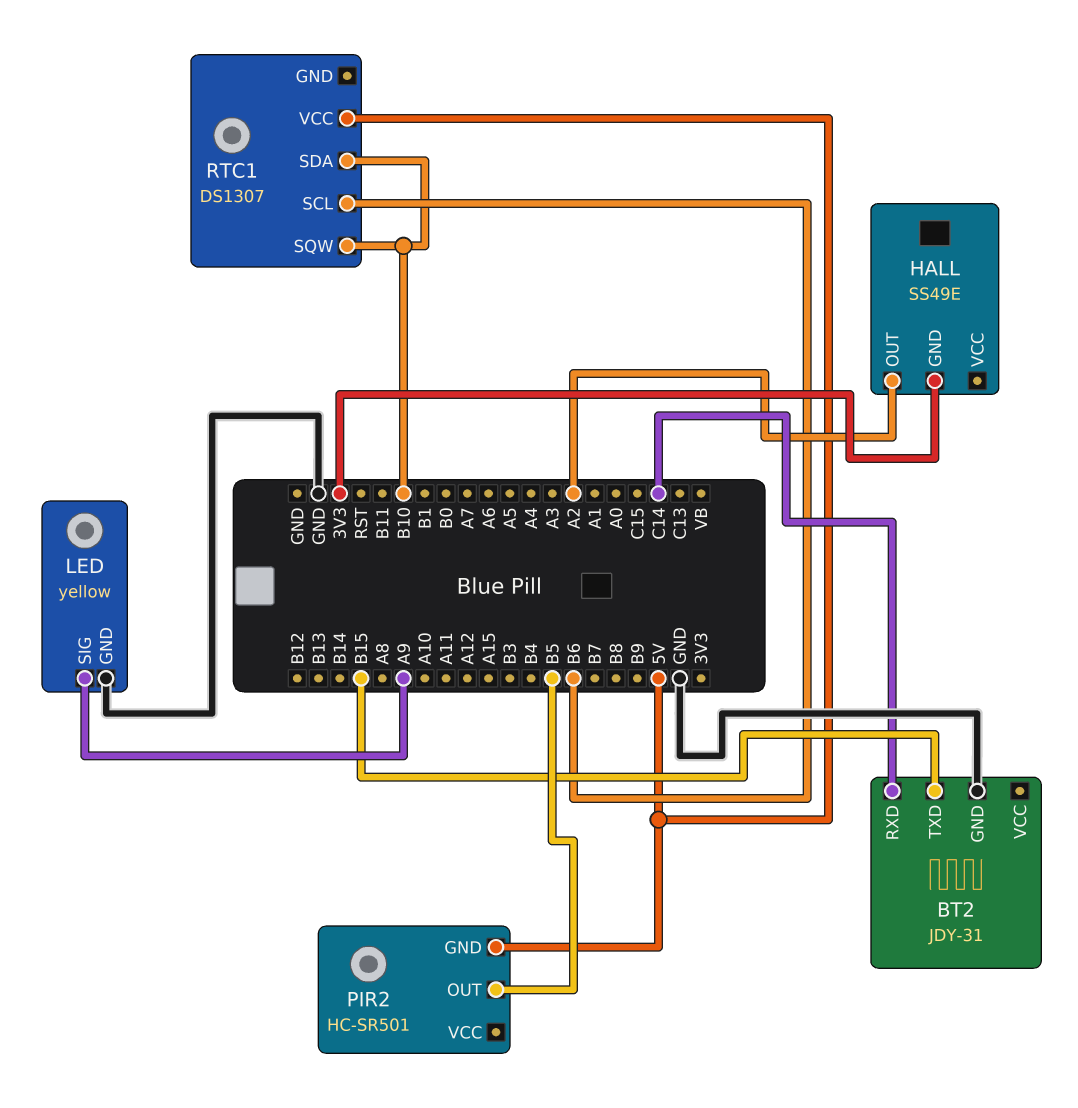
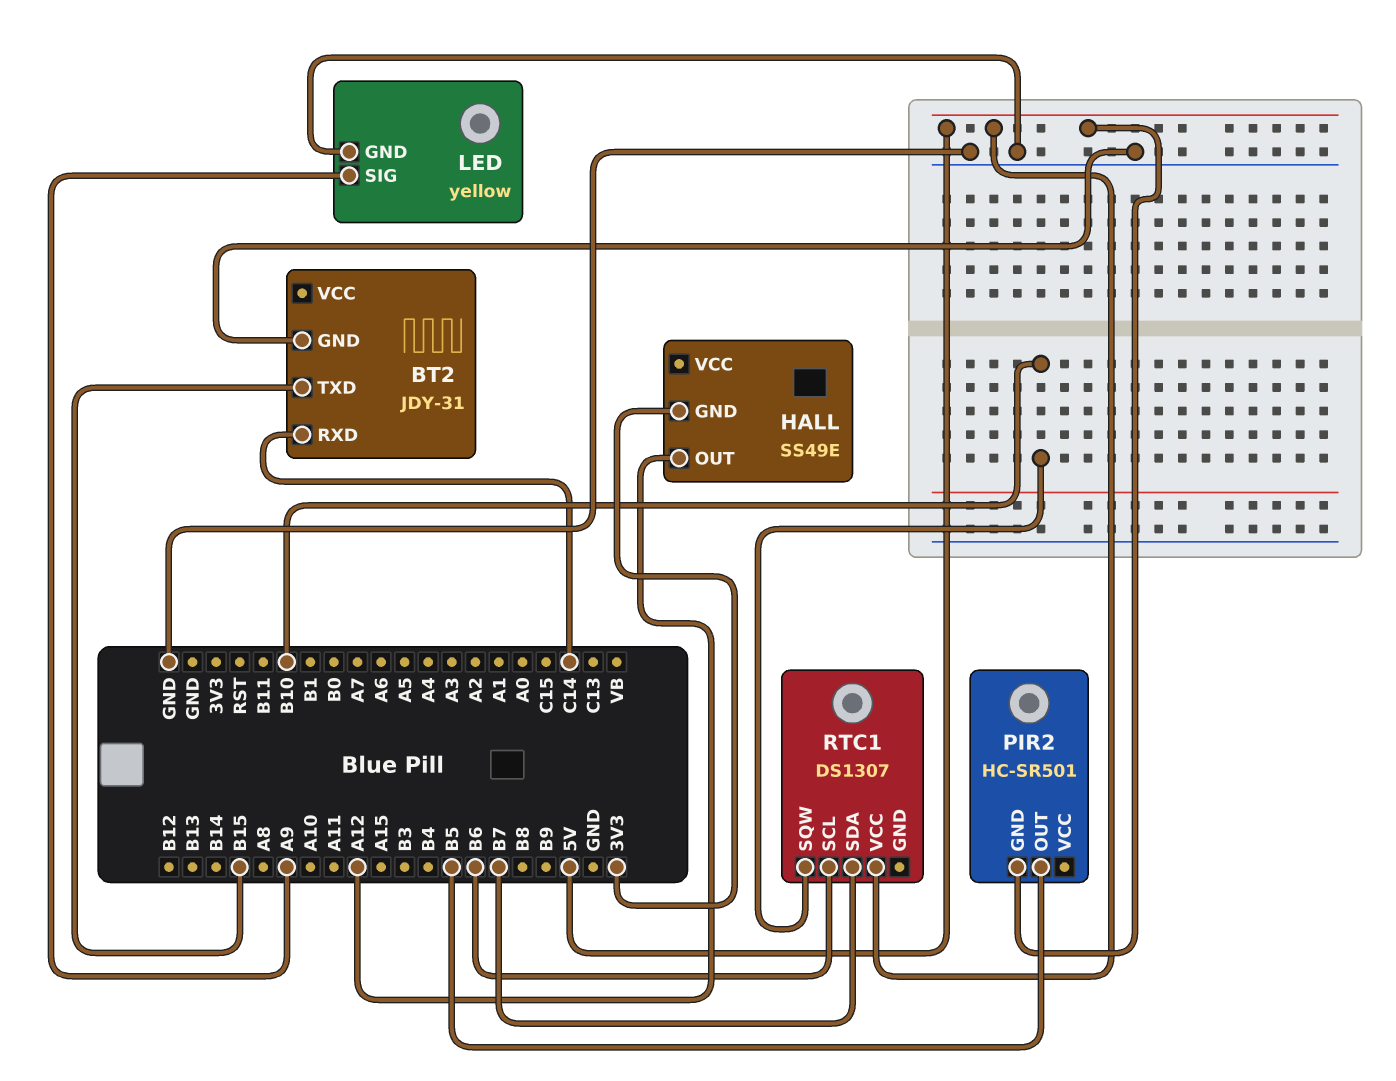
HALL pin OUT: A2 -> A12
RTC1 pin SDA: B10 -> B7

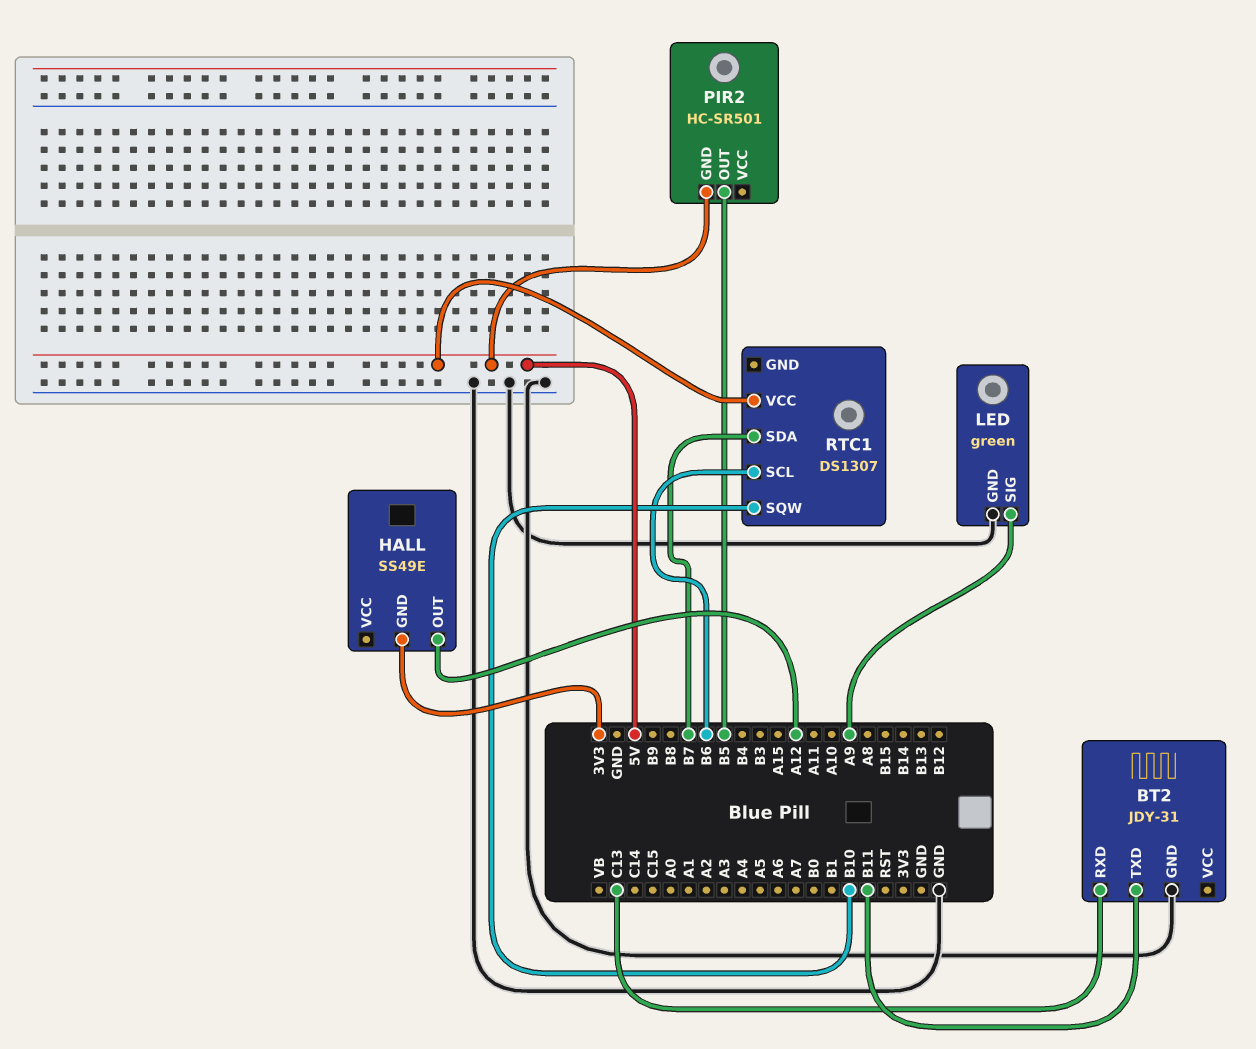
BT2 pin RXD: C14 -> C13
BT2 pin TXD: B15 -> B11
LED: yellow -> green

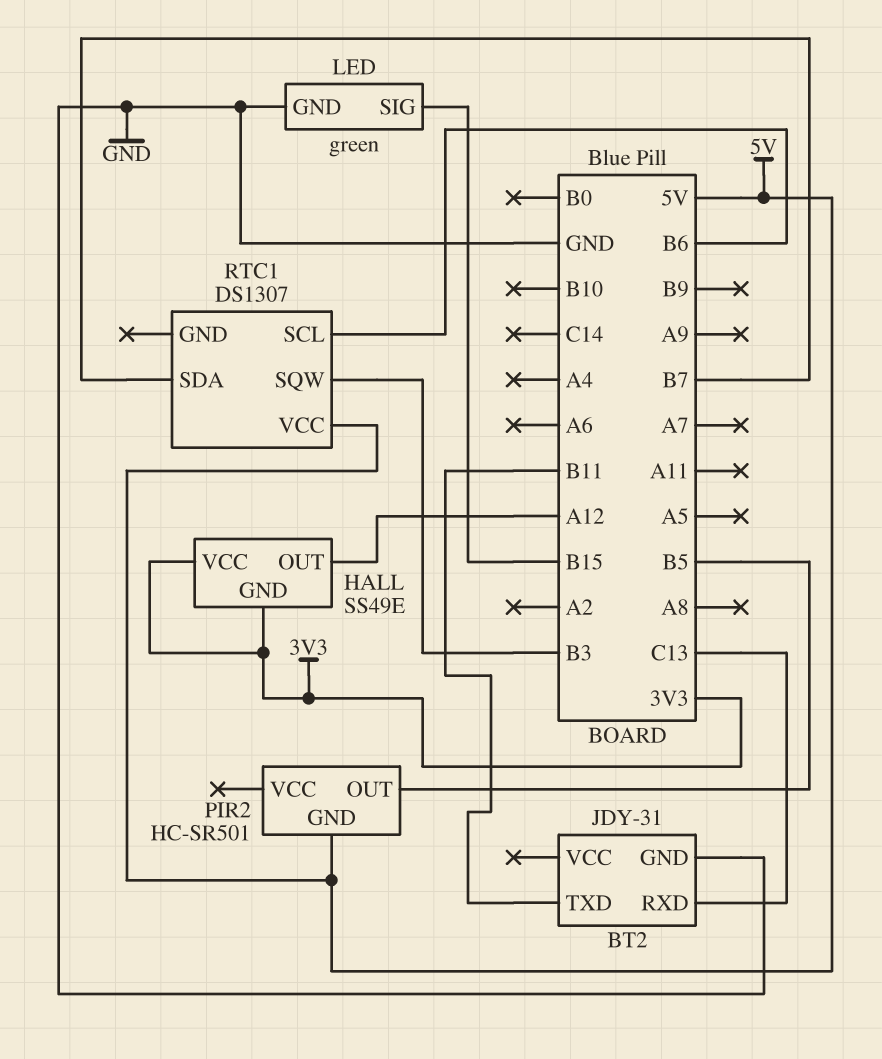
HALL pin VCC: none -> 3V3
LED pin SIG: A9 -> B15
RTC1 pin SQW: B10 -> B3

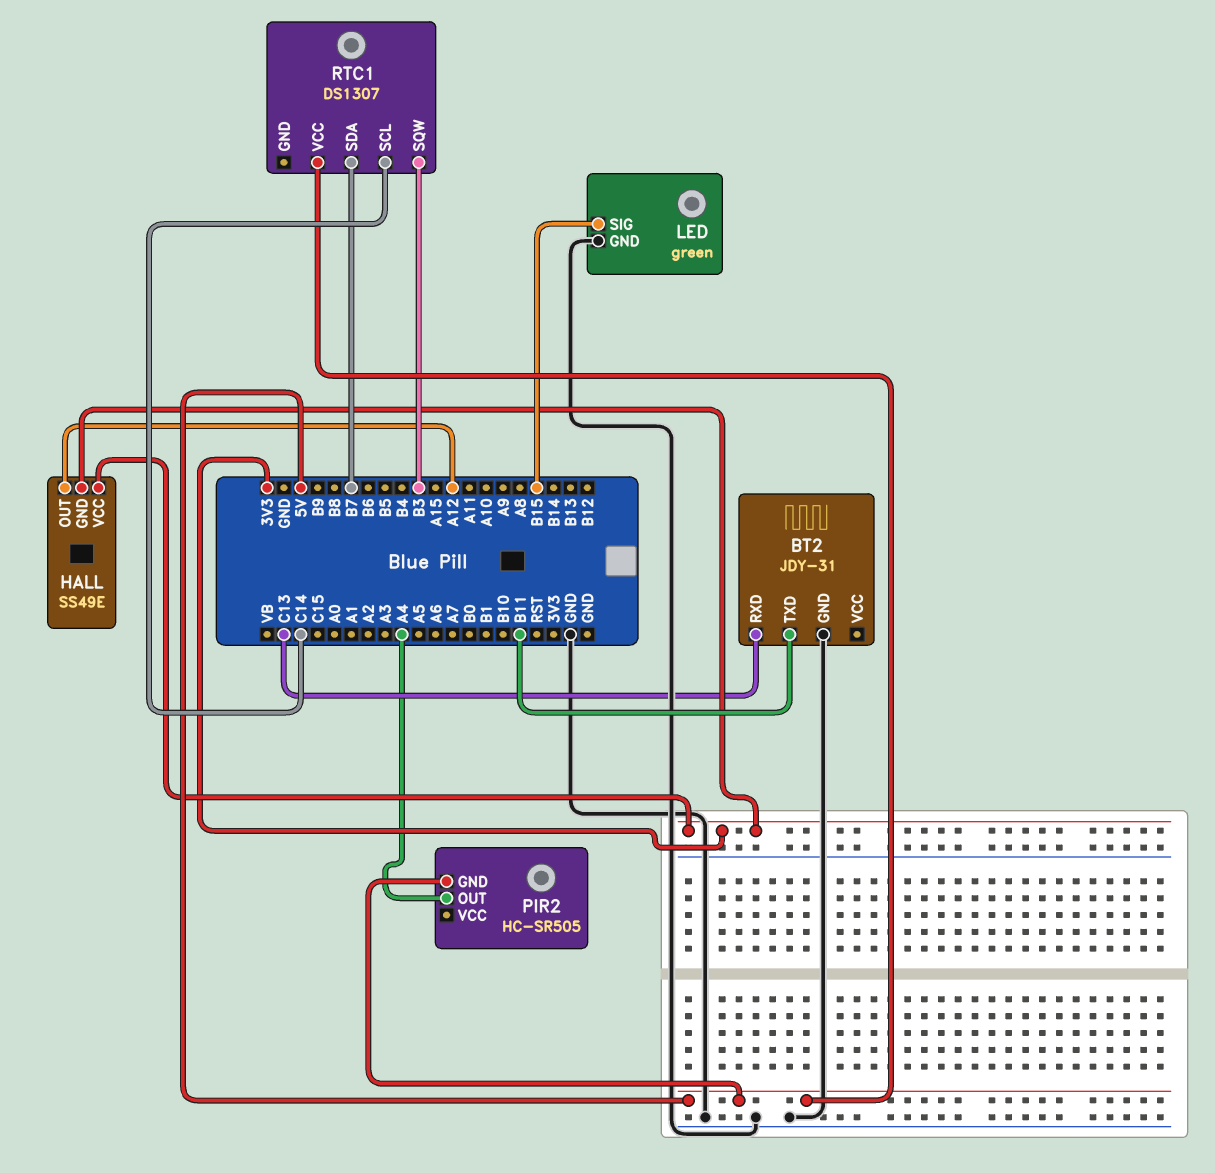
PIR2: HC-SR501 -> HC-SR505
PIR2 pin OUT: B5 -> A4
RTC1 pin SCL: B6 -> C14

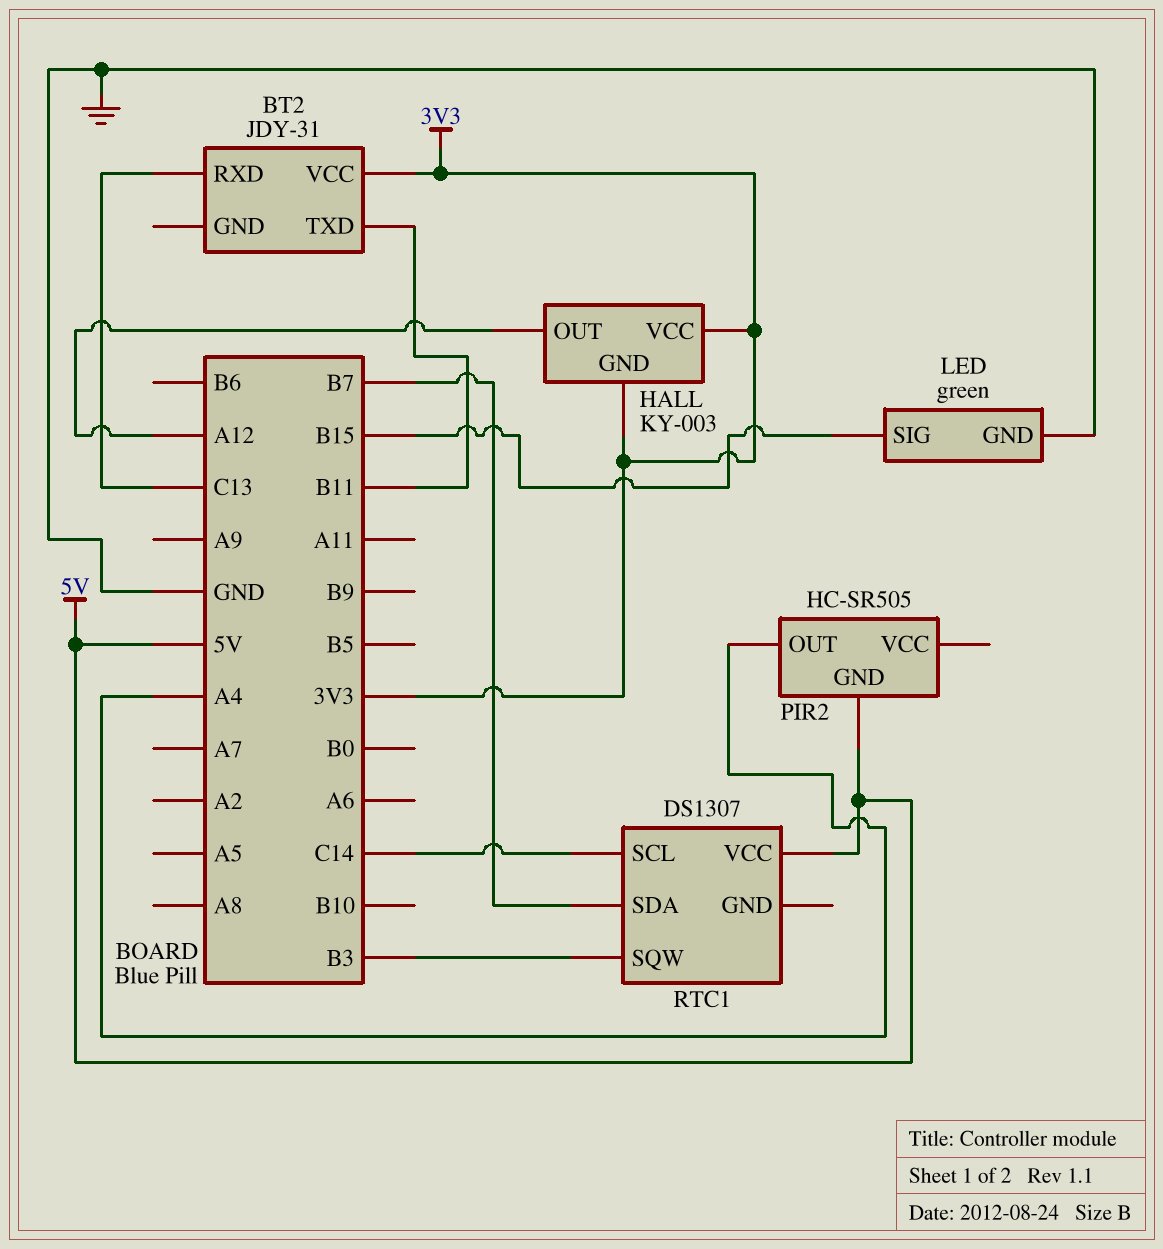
BT2 pin GND: GND -> none
BT2 pin VCC: none -> 3V3
HALL: SS49E -> KY-003

